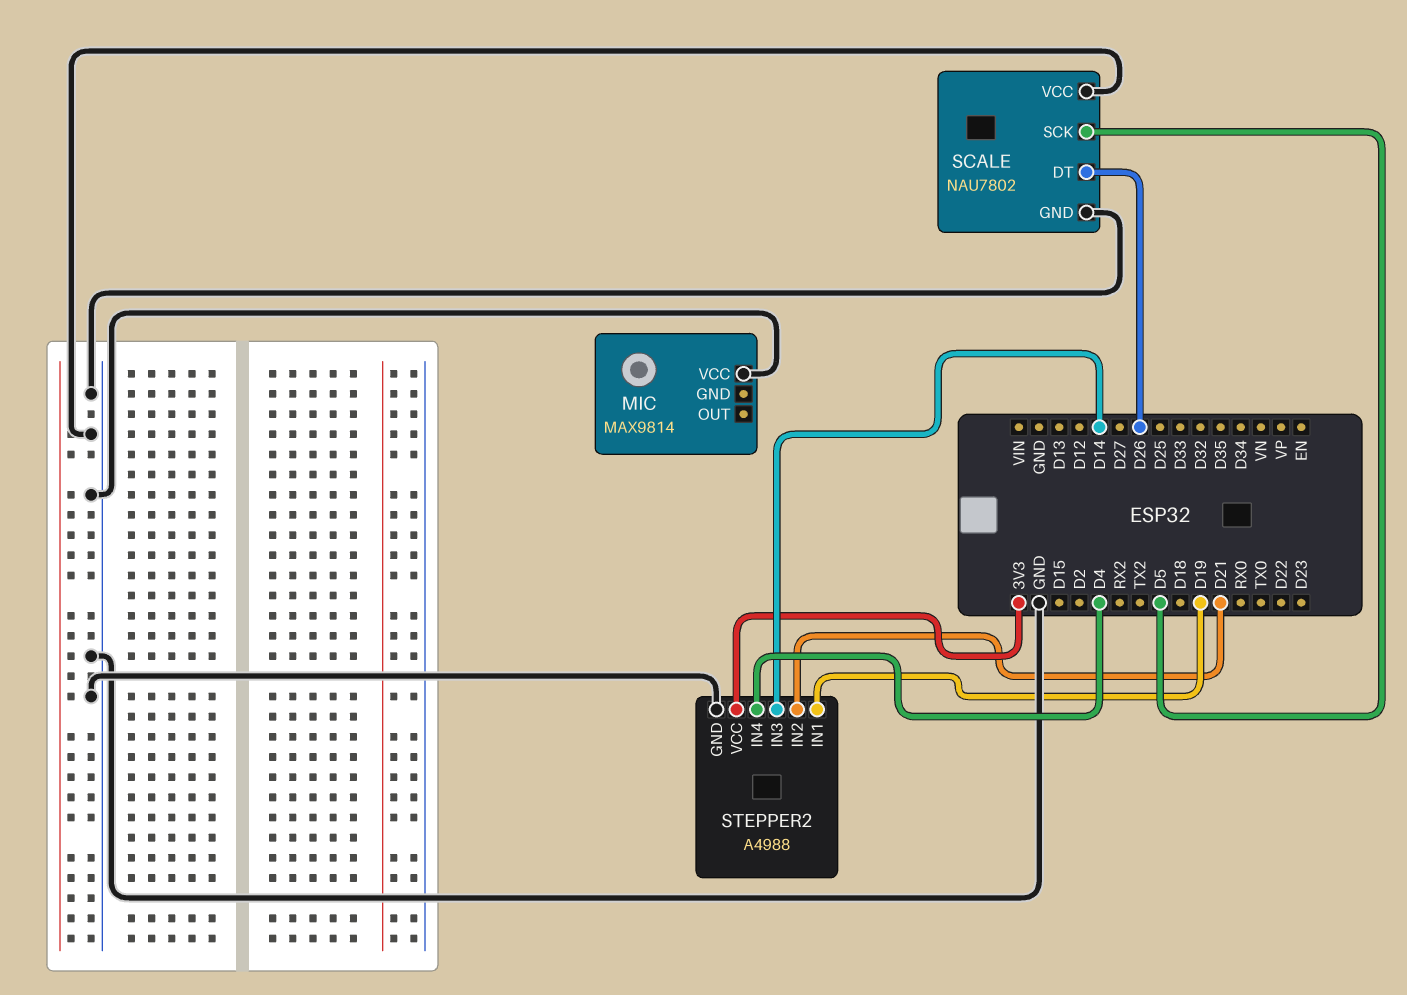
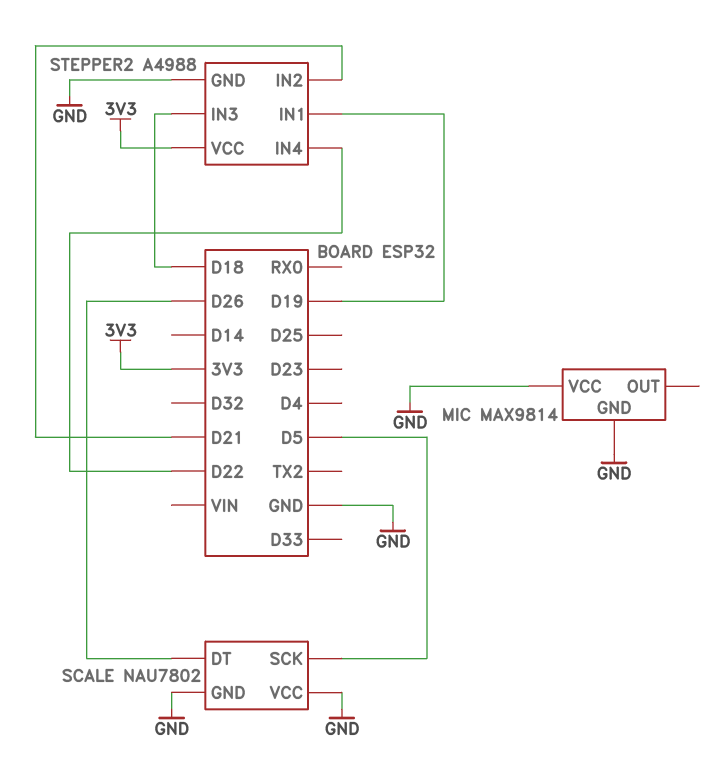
MIC pin GND: none -> GND
STEPPER2 pin IN3: D14 -> D18
STEPPER2 pin IN4: D4 -> D22

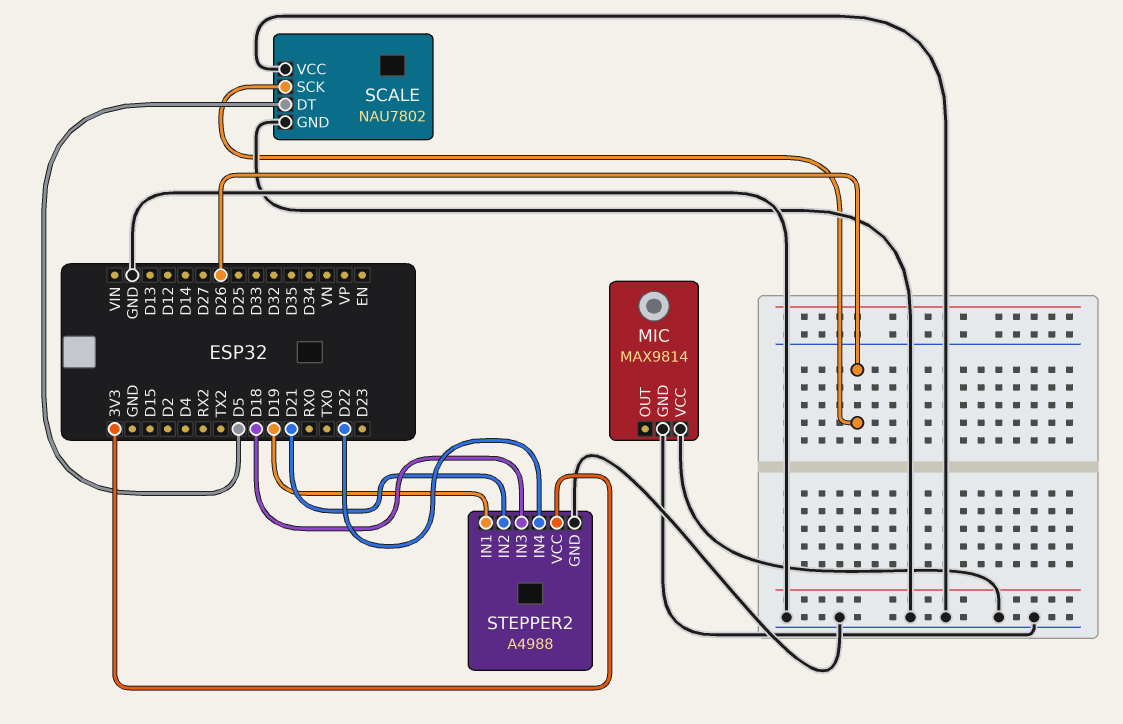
SCALE pin DT: D26 -> D5
SCALE pin SCK: D5 -> D26

